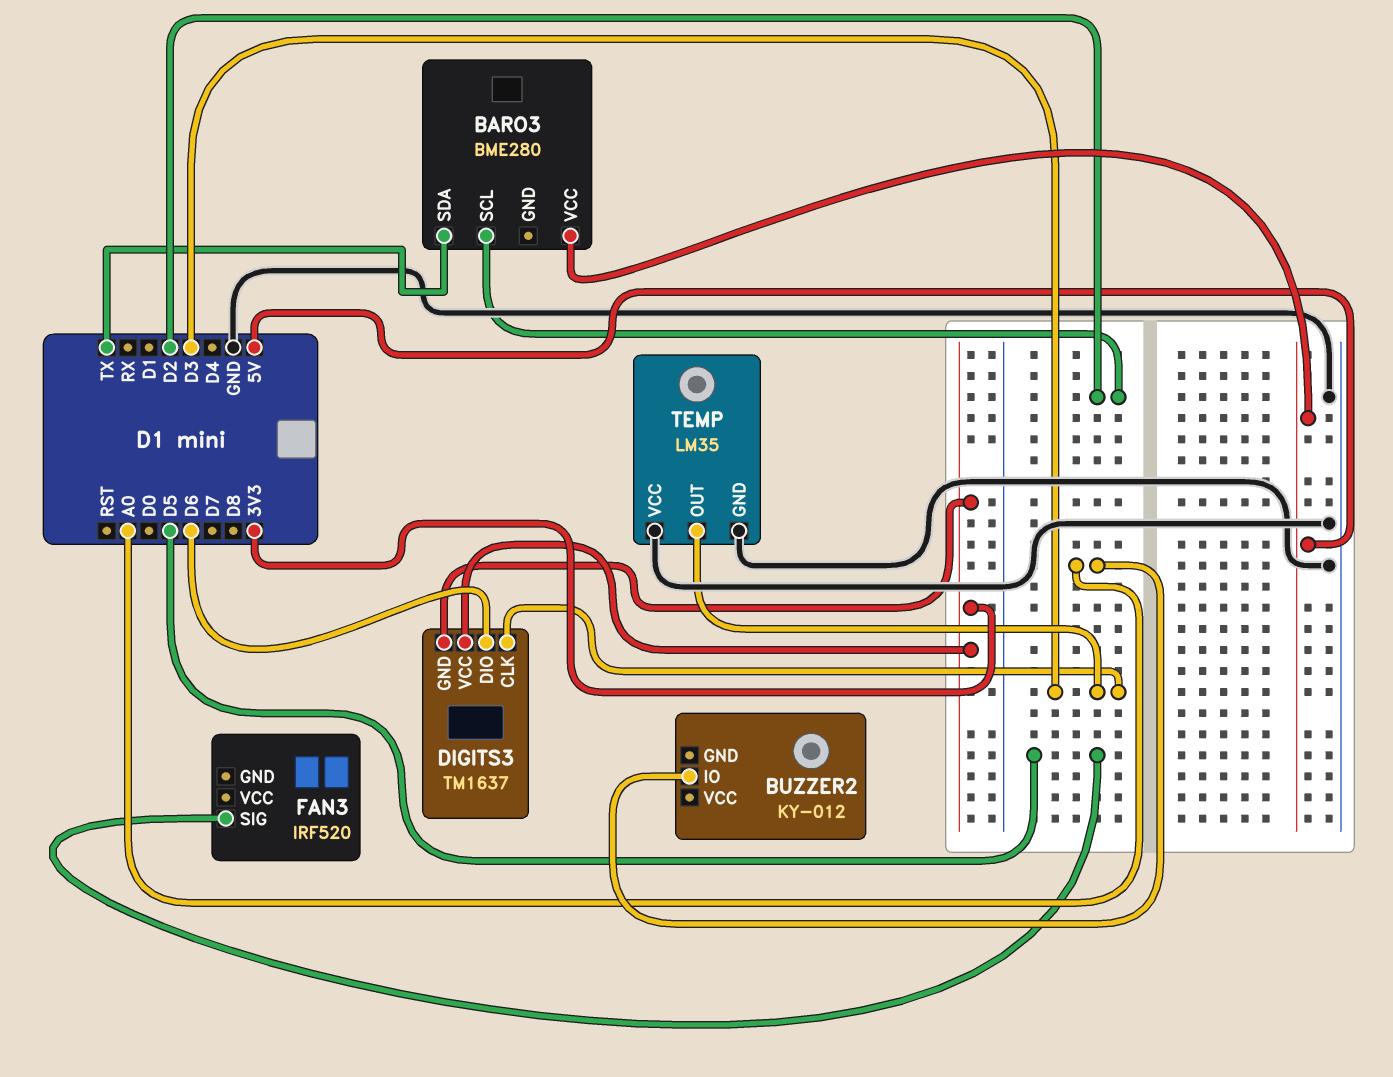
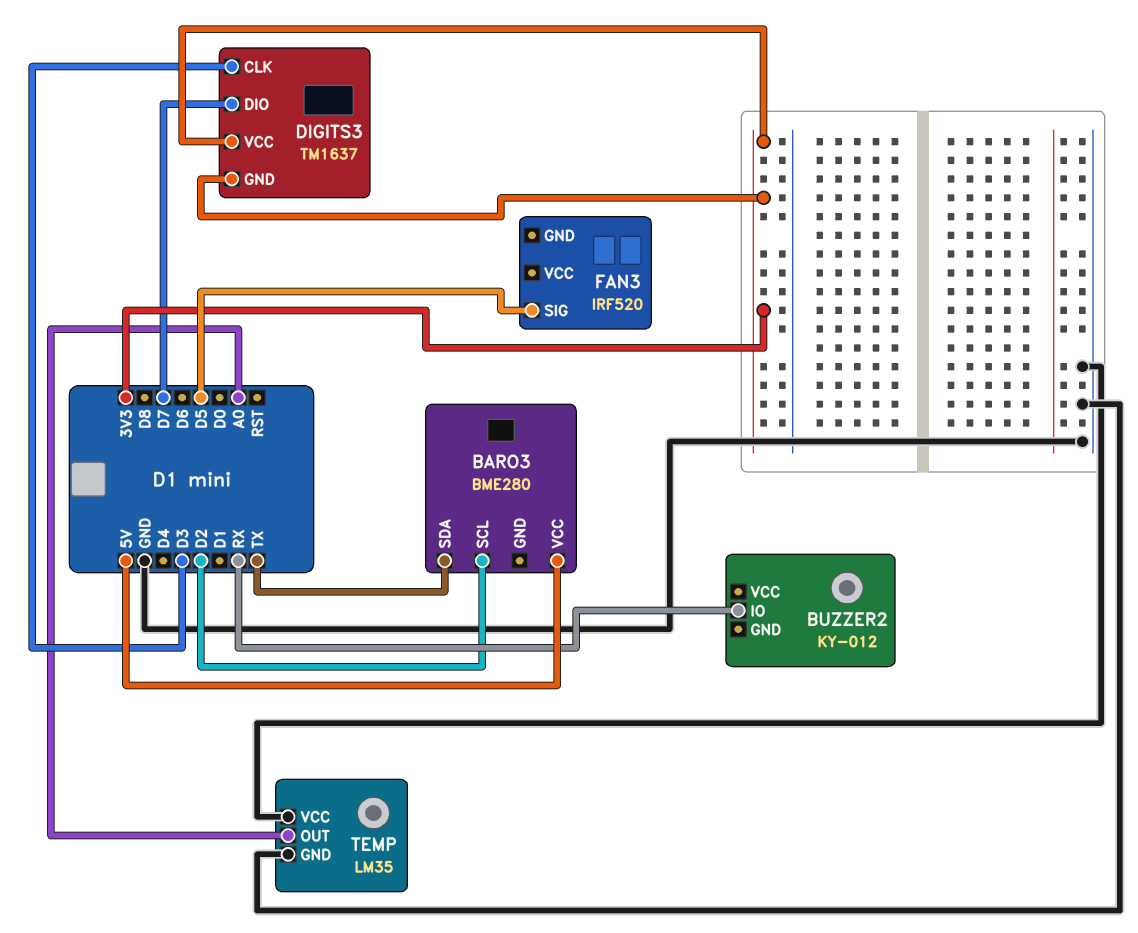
BUZZER2 pin IO: A0 -> RX
DIGITS3 pin DIO: D6 -> D7
TEMP pin OUT: D3 -> A0

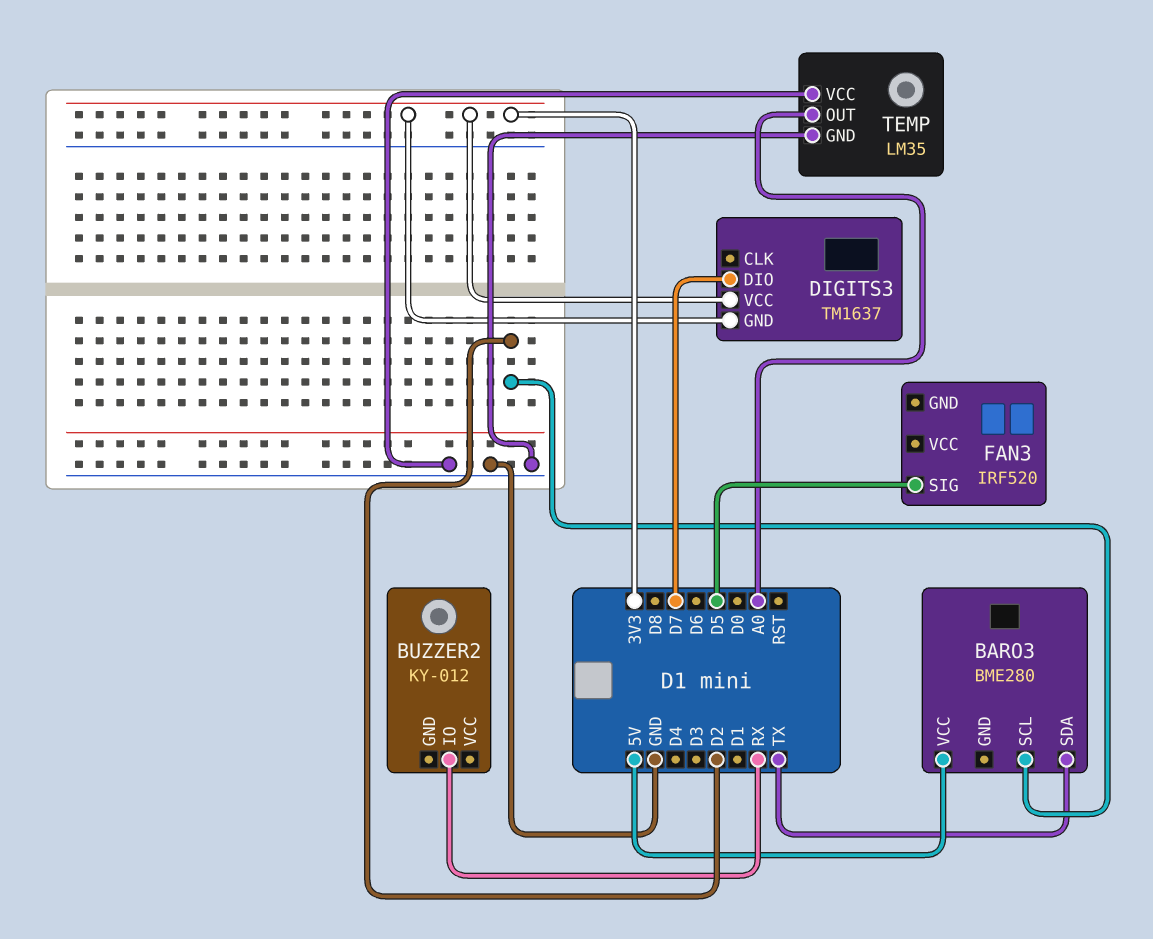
DIGITS3 pin CLK: D3 -> none

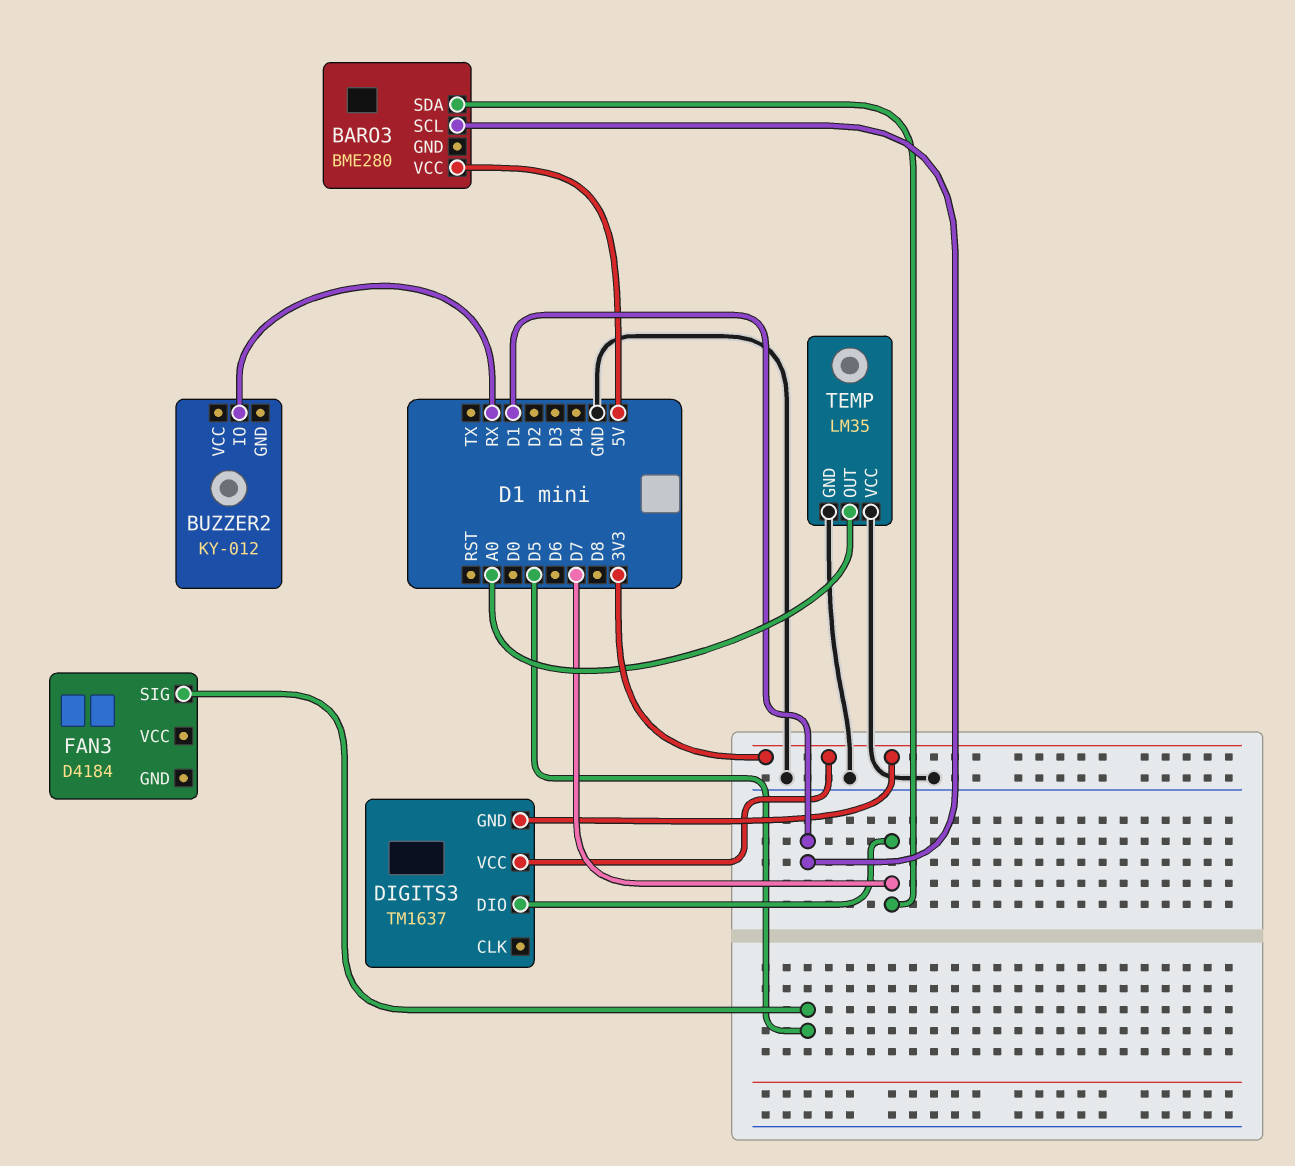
BARO3 pin SCL: D2 -> D1
BARO3 pin SDA: TX -> D7
FAN3: IRF520 -> D4184

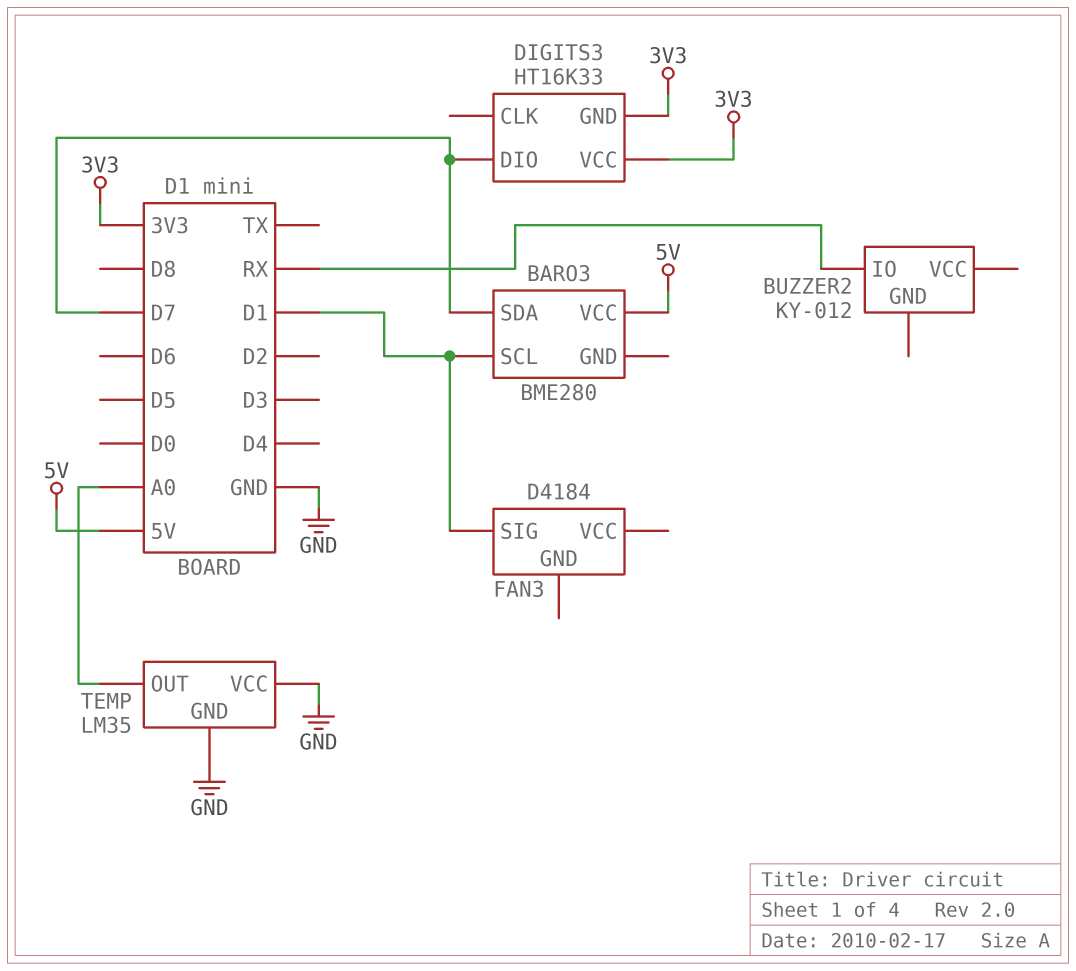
DIGITS3: TM1637 -> HT16K33
FAN3 pin SIG: D5 -> D1

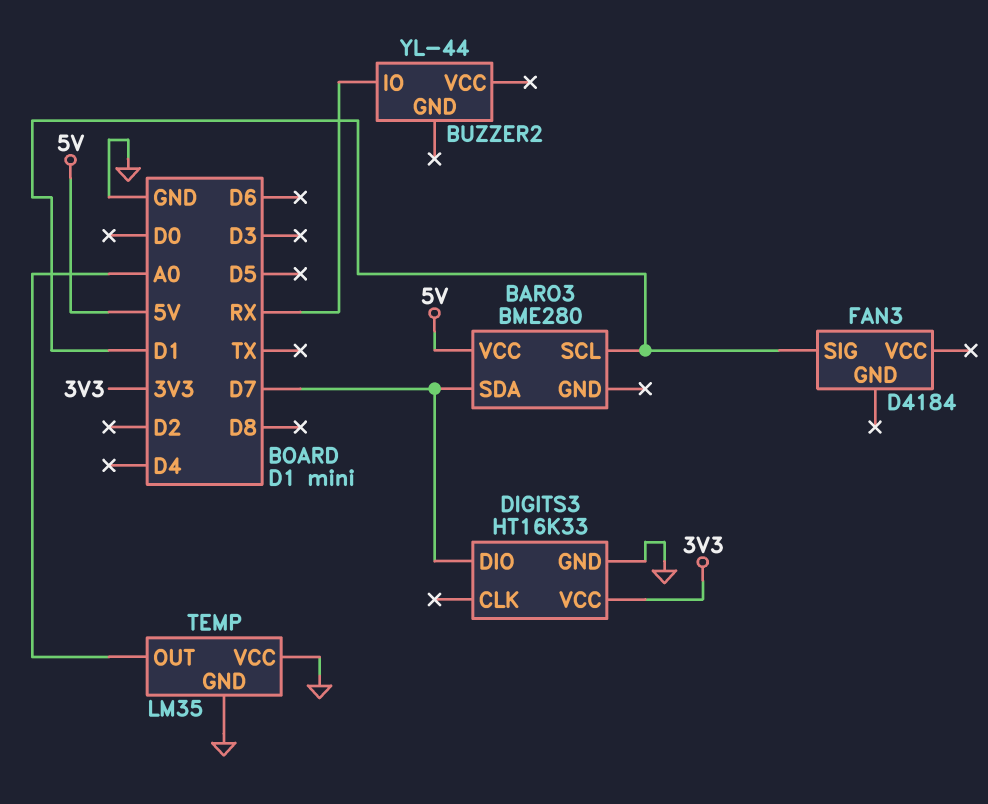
BUZZER2: KY-012 -> YL-44
DIGITS3 pin GND: 3V3 -> GND

